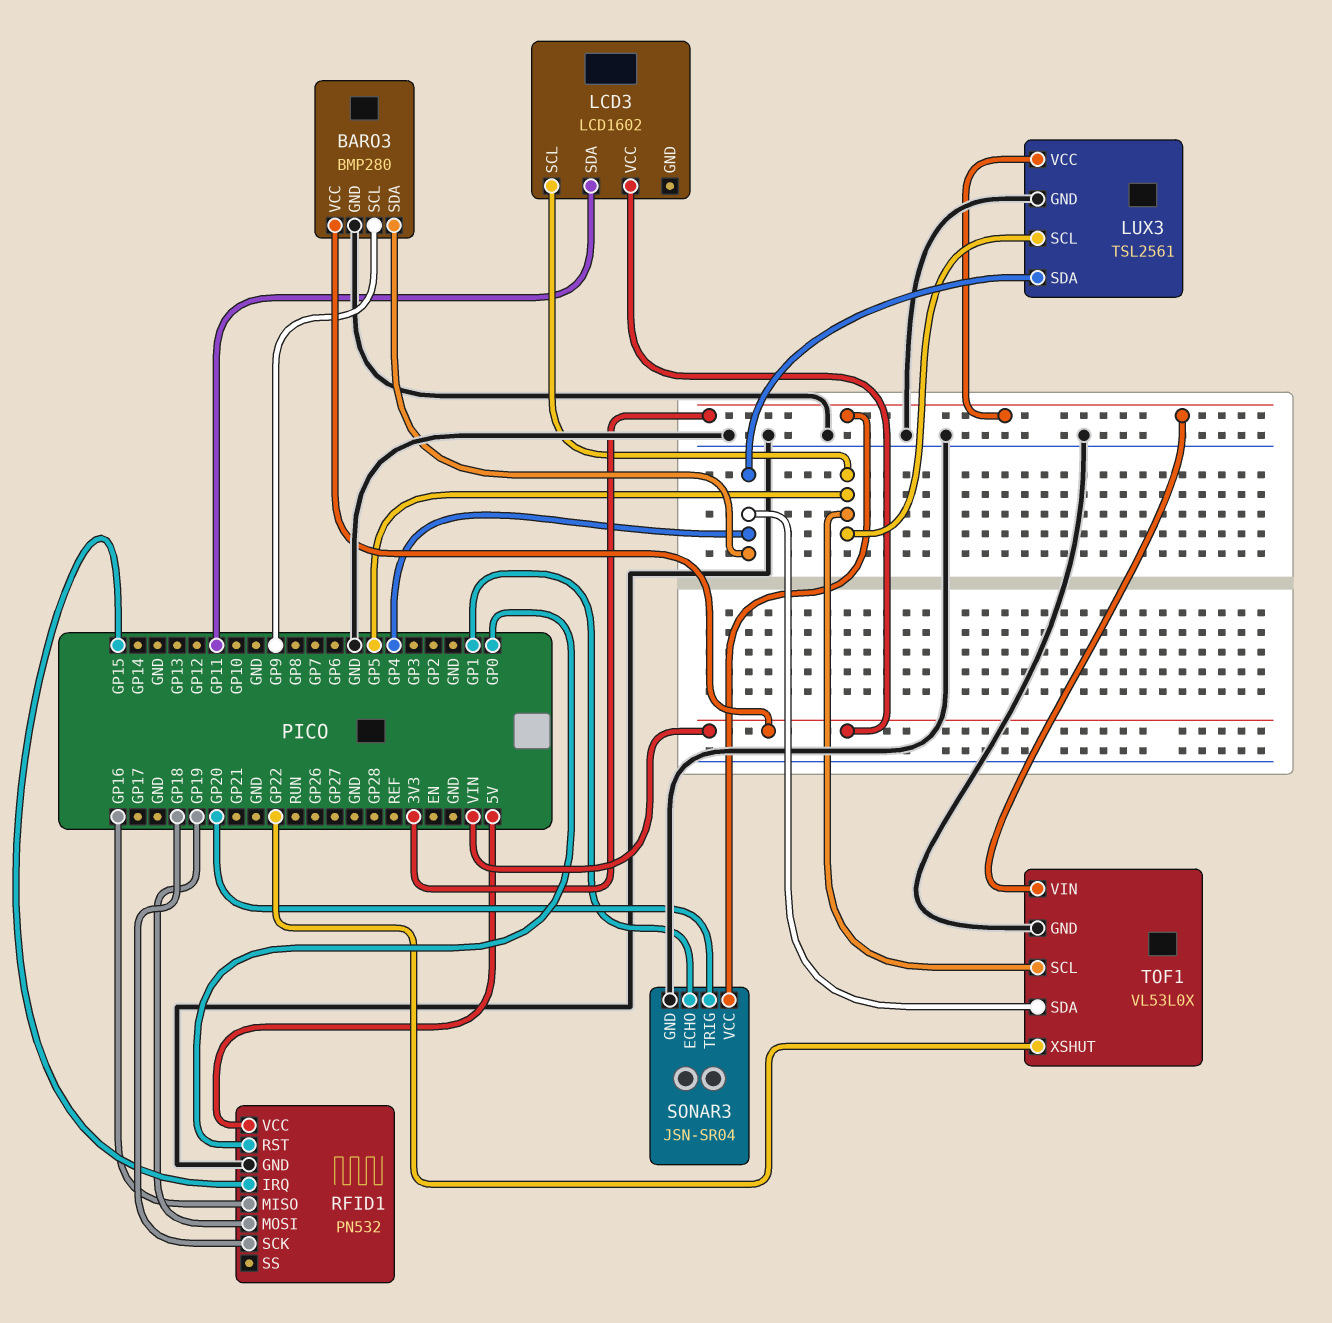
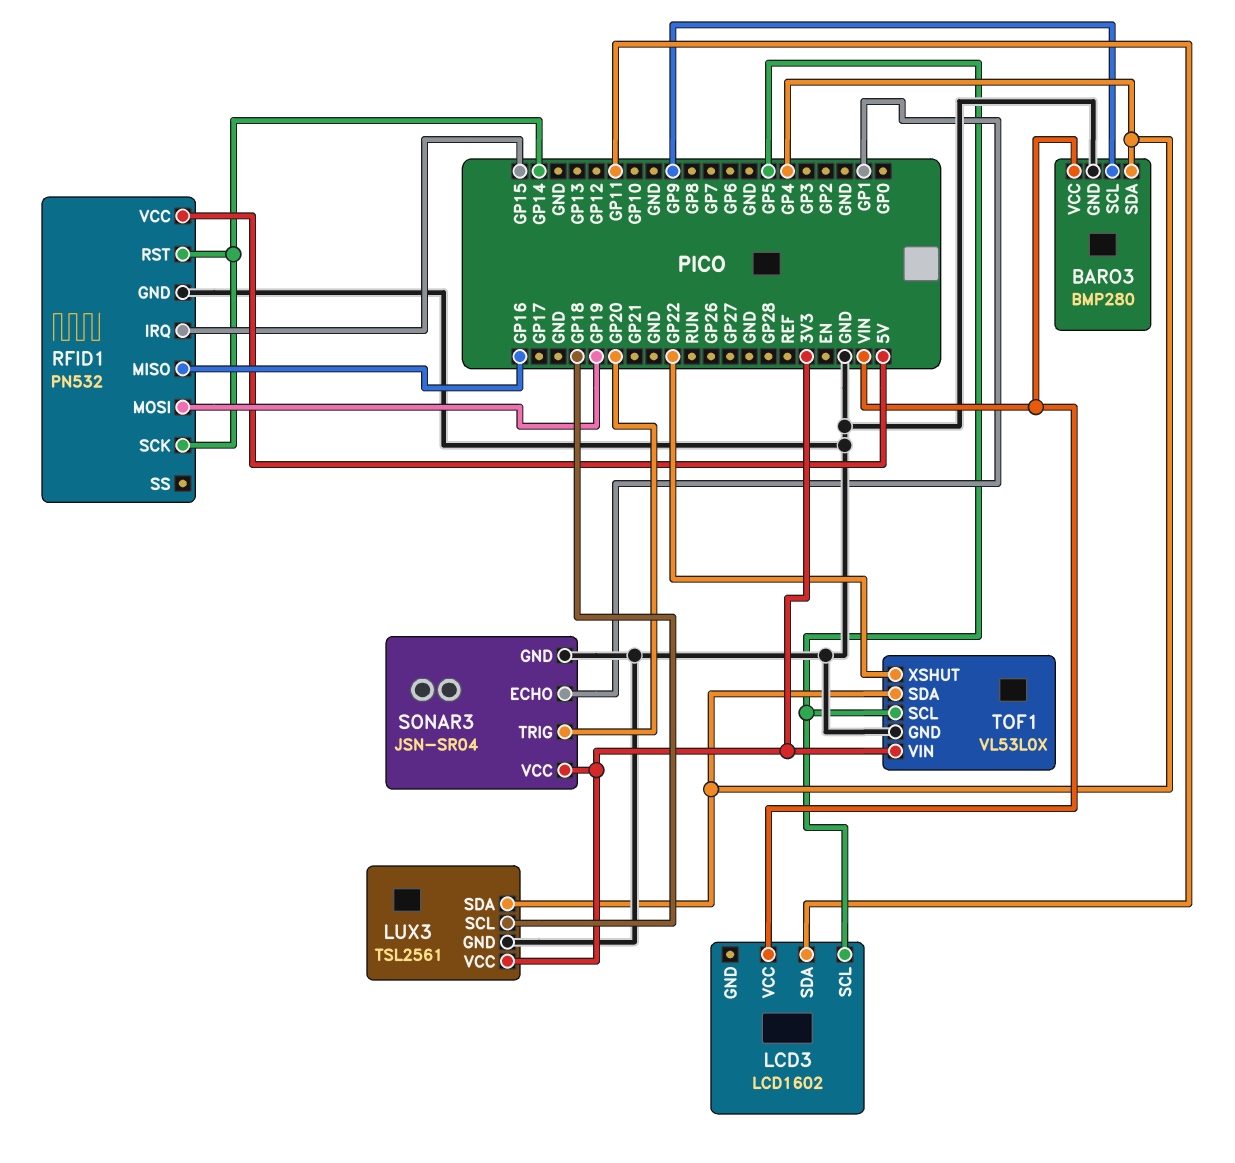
LUX3 pin SCL: GP5 -> GP18
RFID1 pin RST: GP0 -> GP14
RFID1 pin SCK: GP18 -> GP14

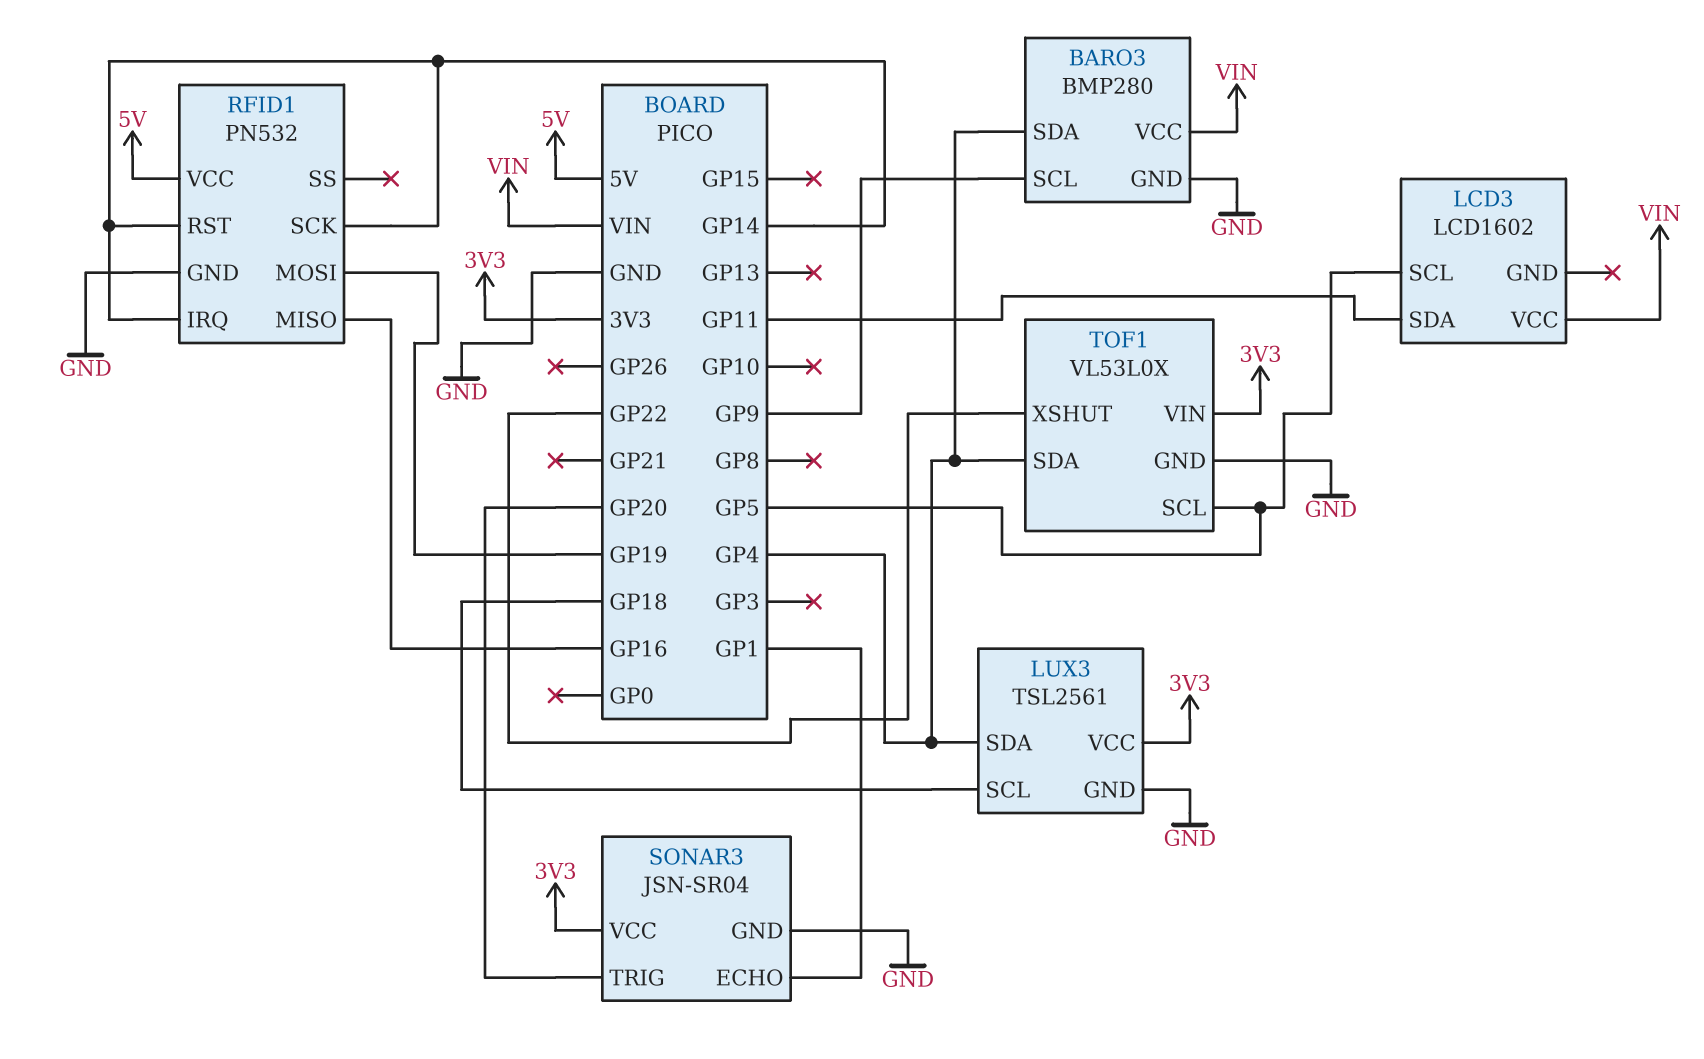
RFID1 pin IRQ: GP15 -> GP14

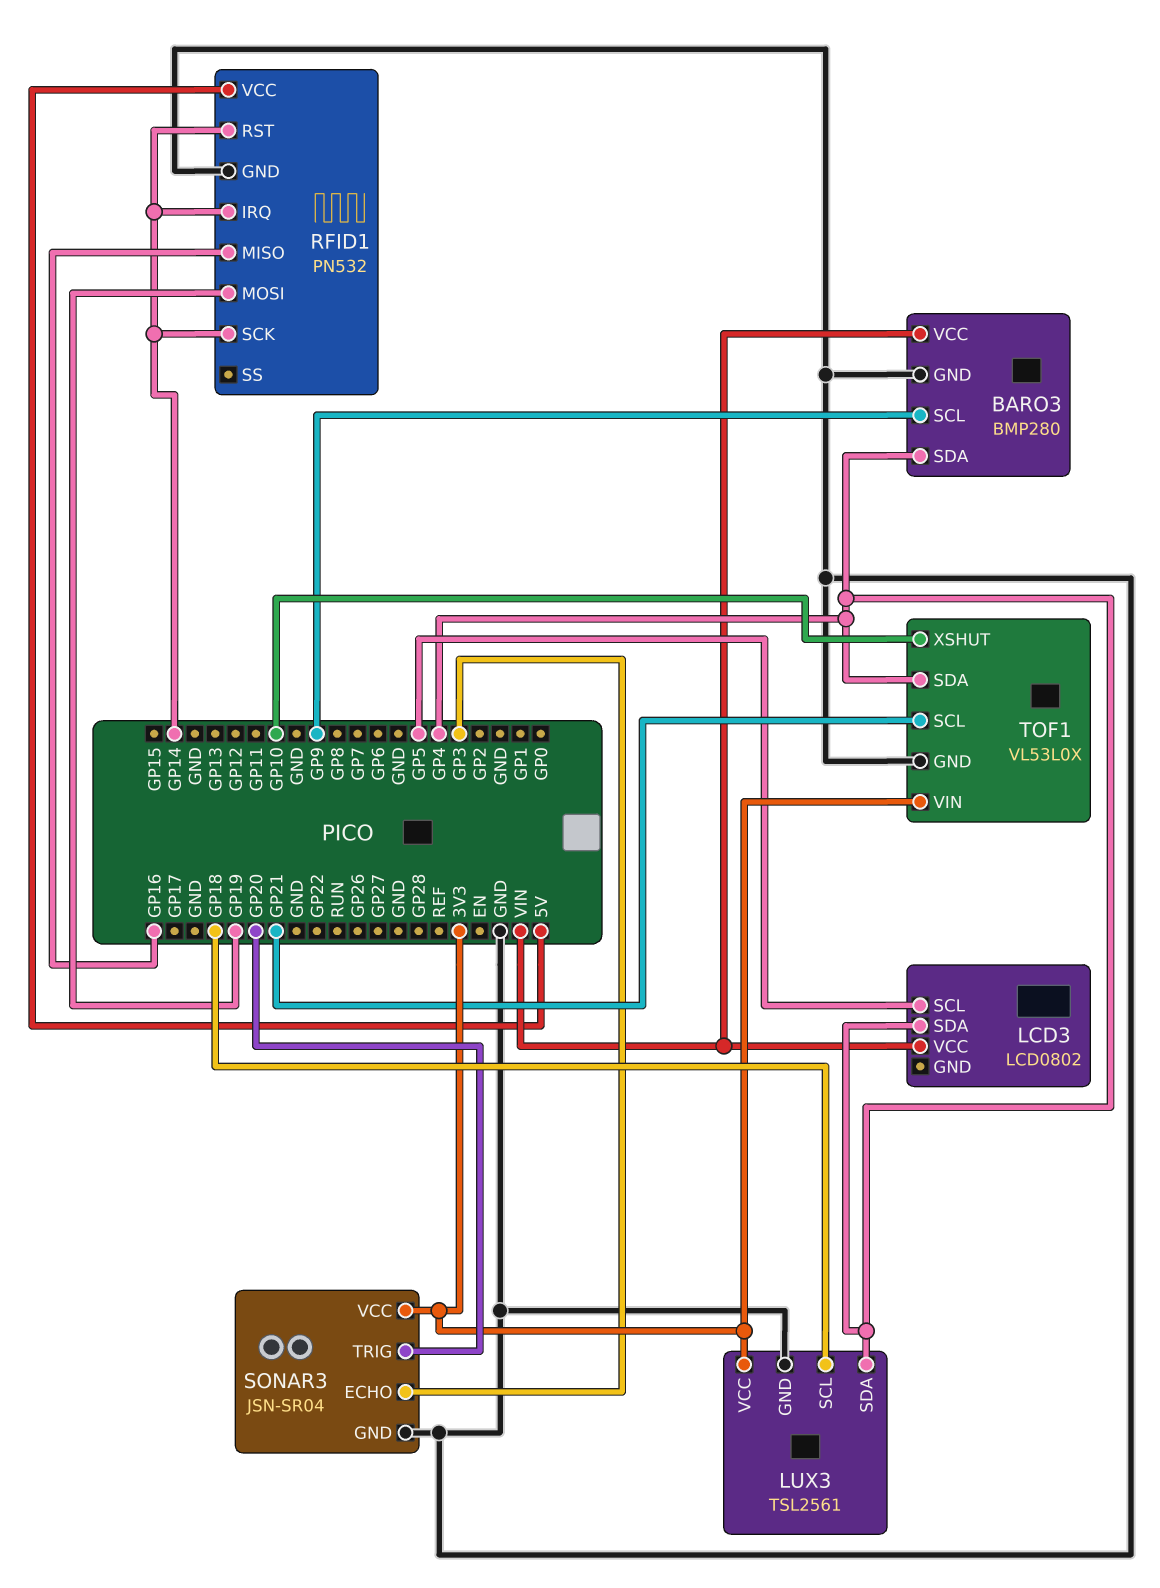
LCD3: LCD1602 -> LCD0802
LCD3 pin SDA: GP11 -> GP4
SONAR3 pin ECHO: GP1 -> GP3
TOF1 pin SCL: GP5 -> GP21
TOF1 pin XSHUT: GP22 -> GP10

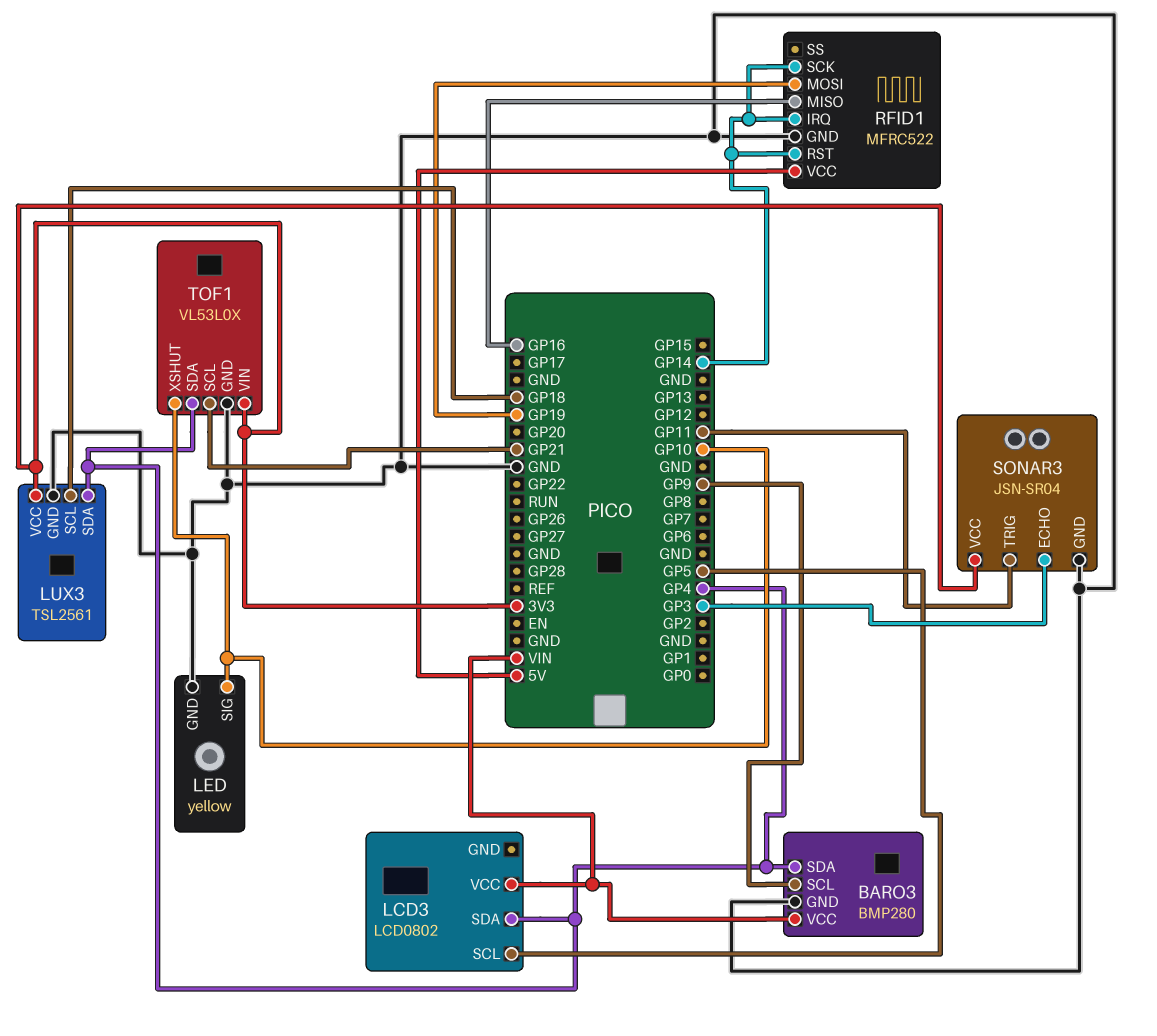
LED: none -> yellow
LED pin GND: none -> GND
LED pin SIG: none -> GP10
RFID1: PN532 -> MFRC522
SONAR3 pin TRIG: GP20 -> GP11

